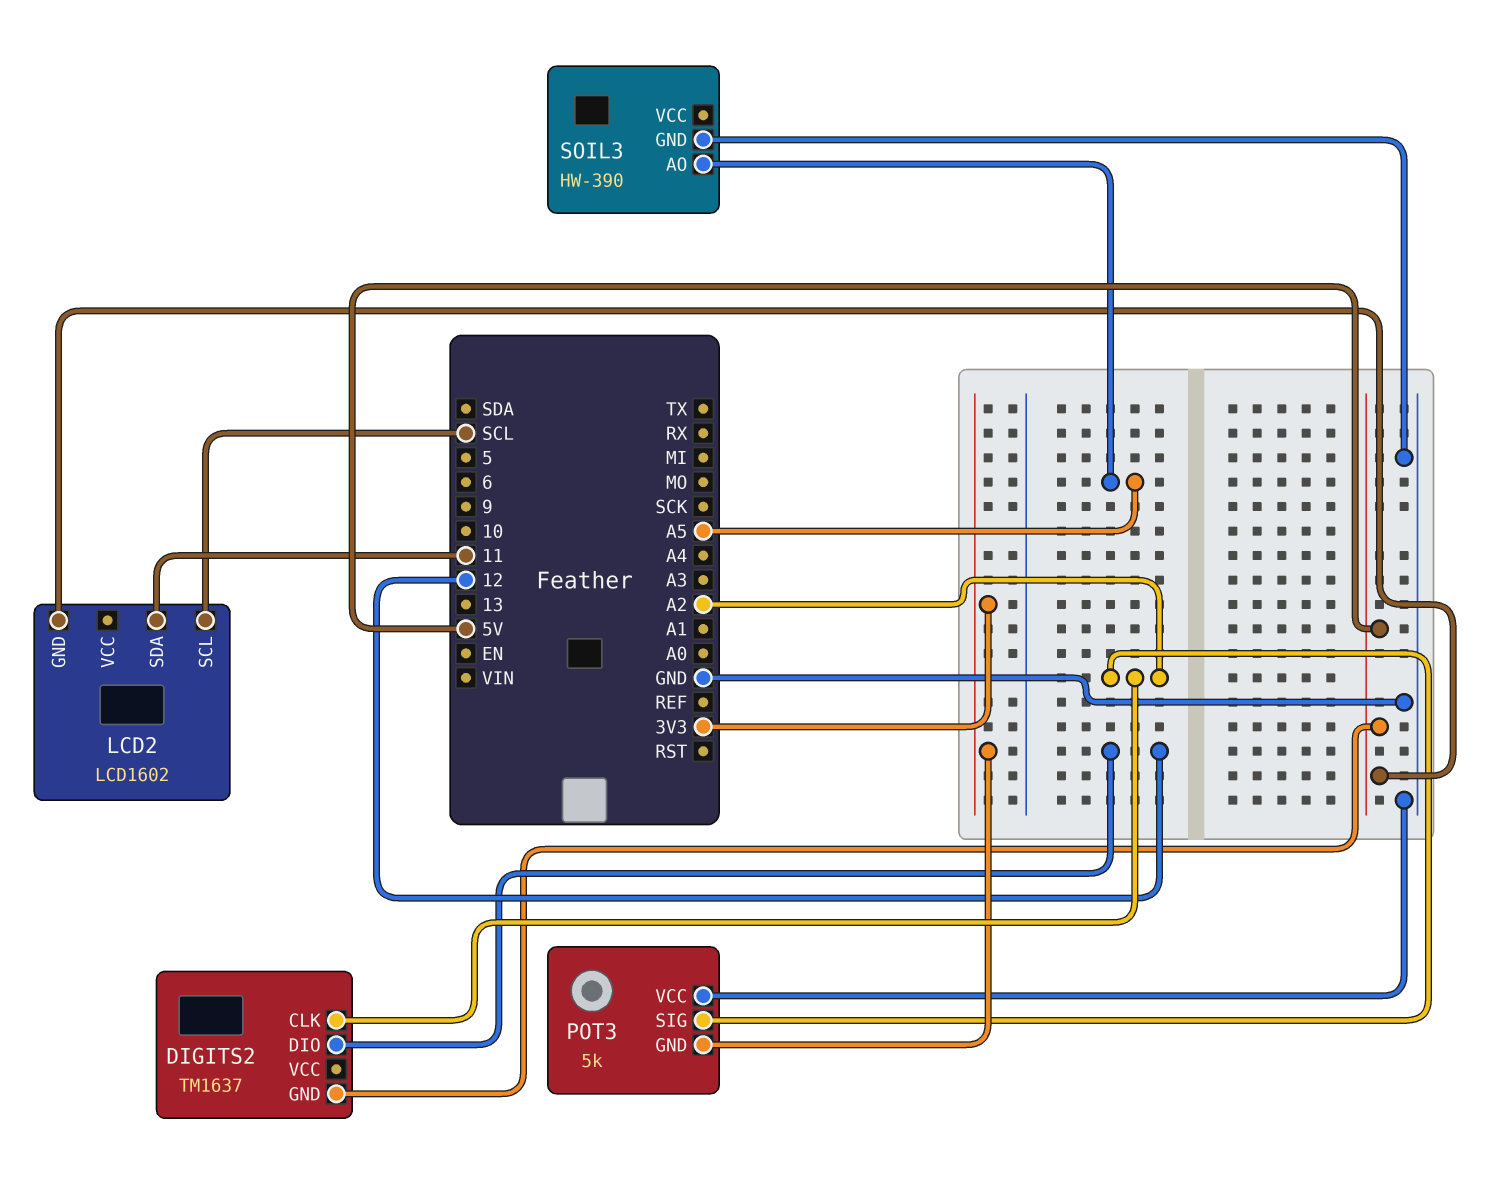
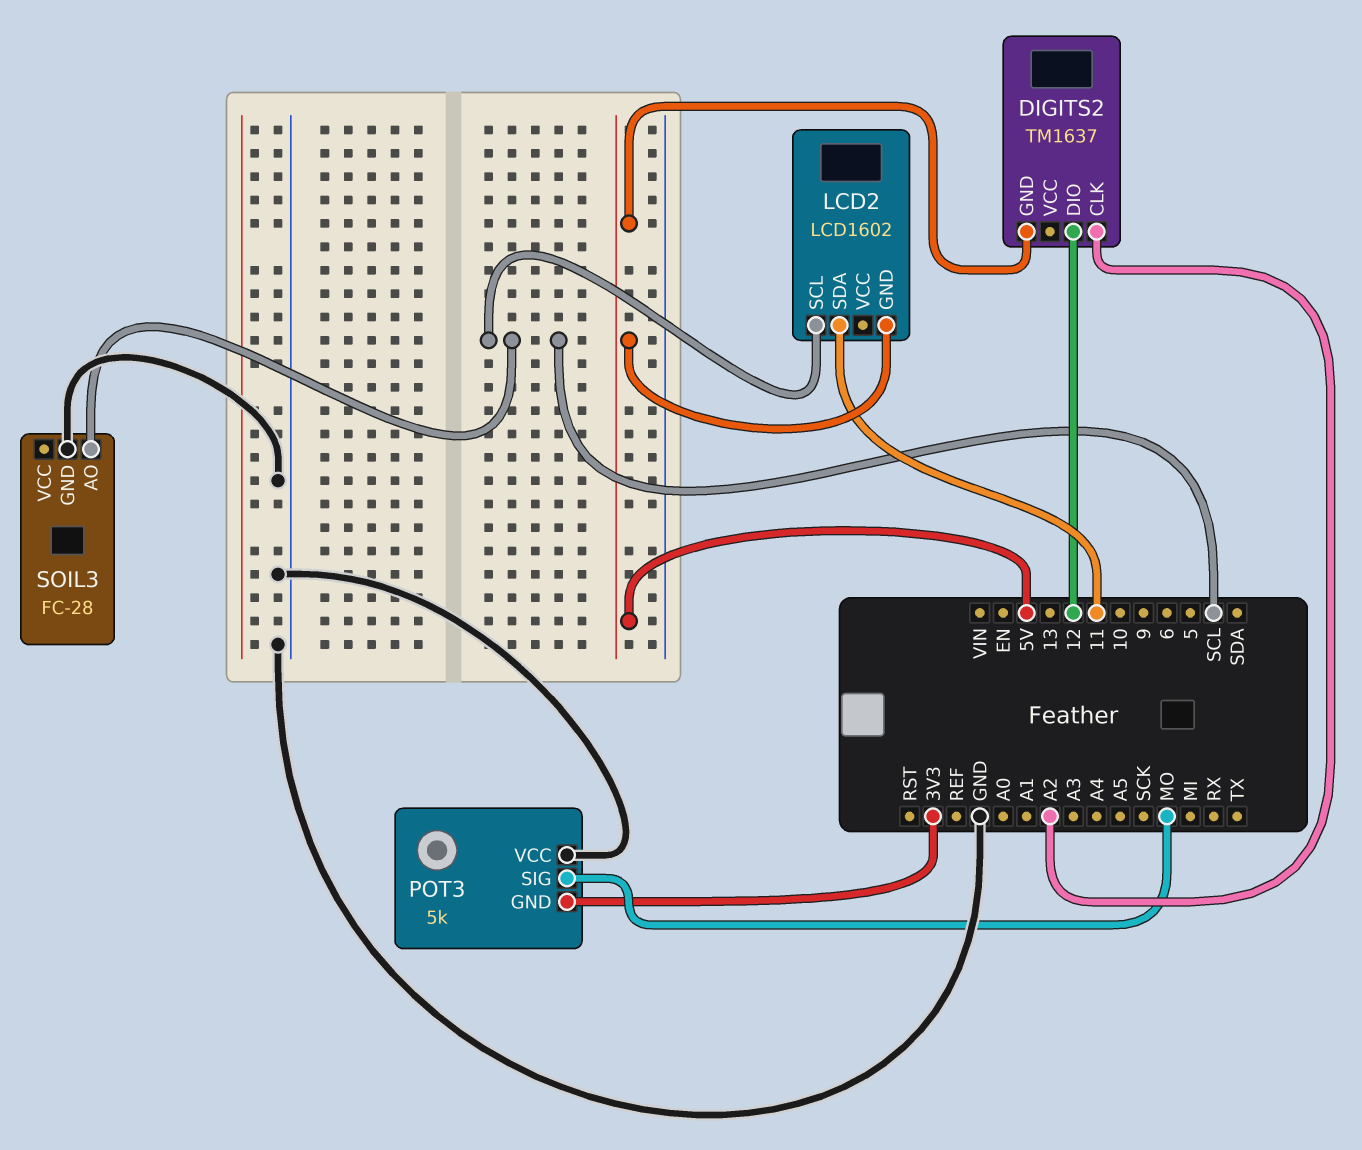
POT3 pin SIG: A2 -> MO
SOIL3: HW-390 -> FC-28
SOIL3 pin AO: A5 -> SCL

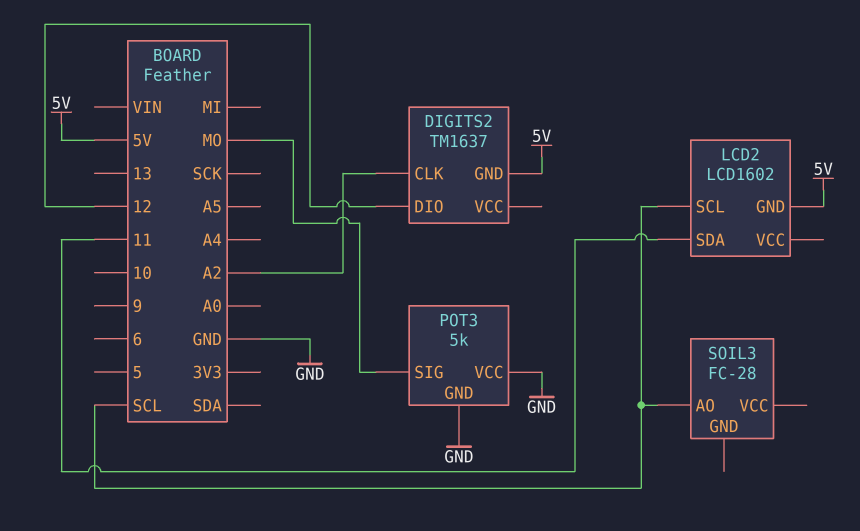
POT3 pin GND: 3V3 -> GND
SOIL3 pin GND: GND -> none

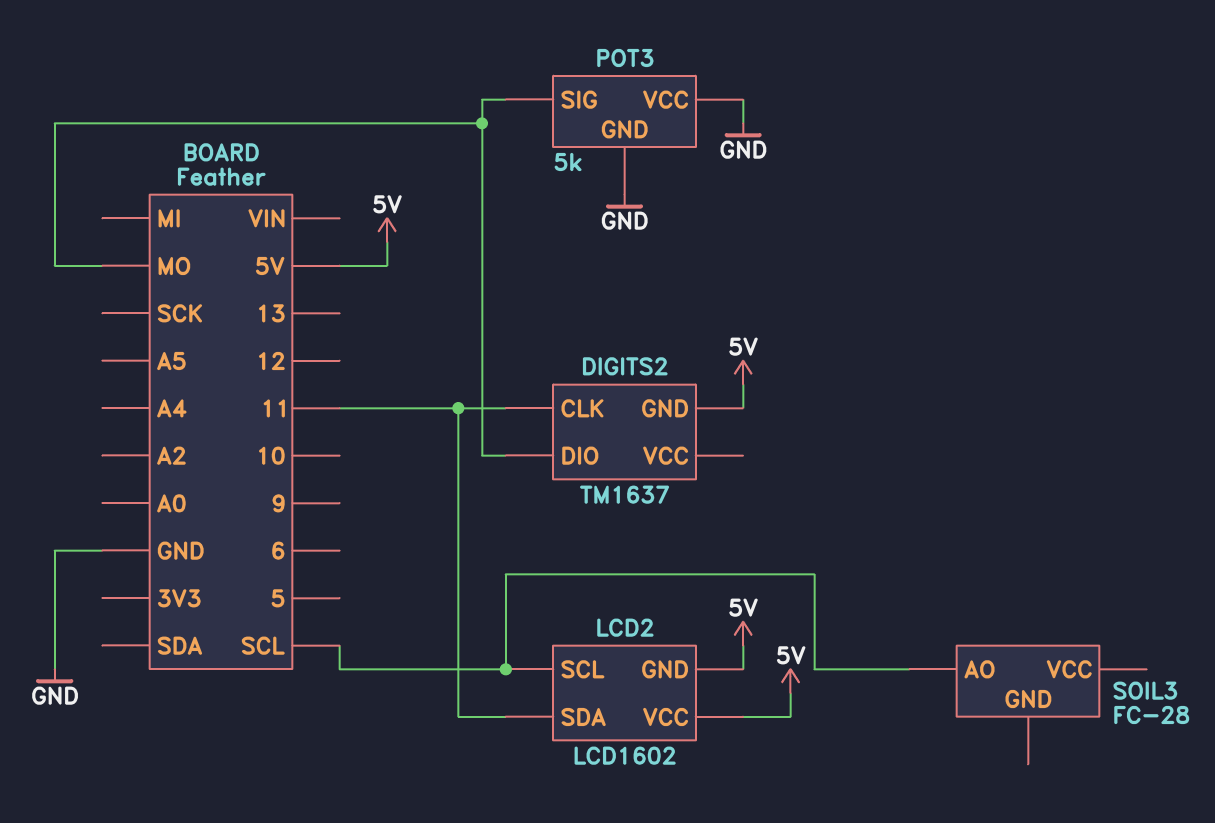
DIGITS2 pin CLK: A2 -> 11
DIGITS2 pin DIO: 12 -> MO
LCD2 pin VCC: none -> 5V

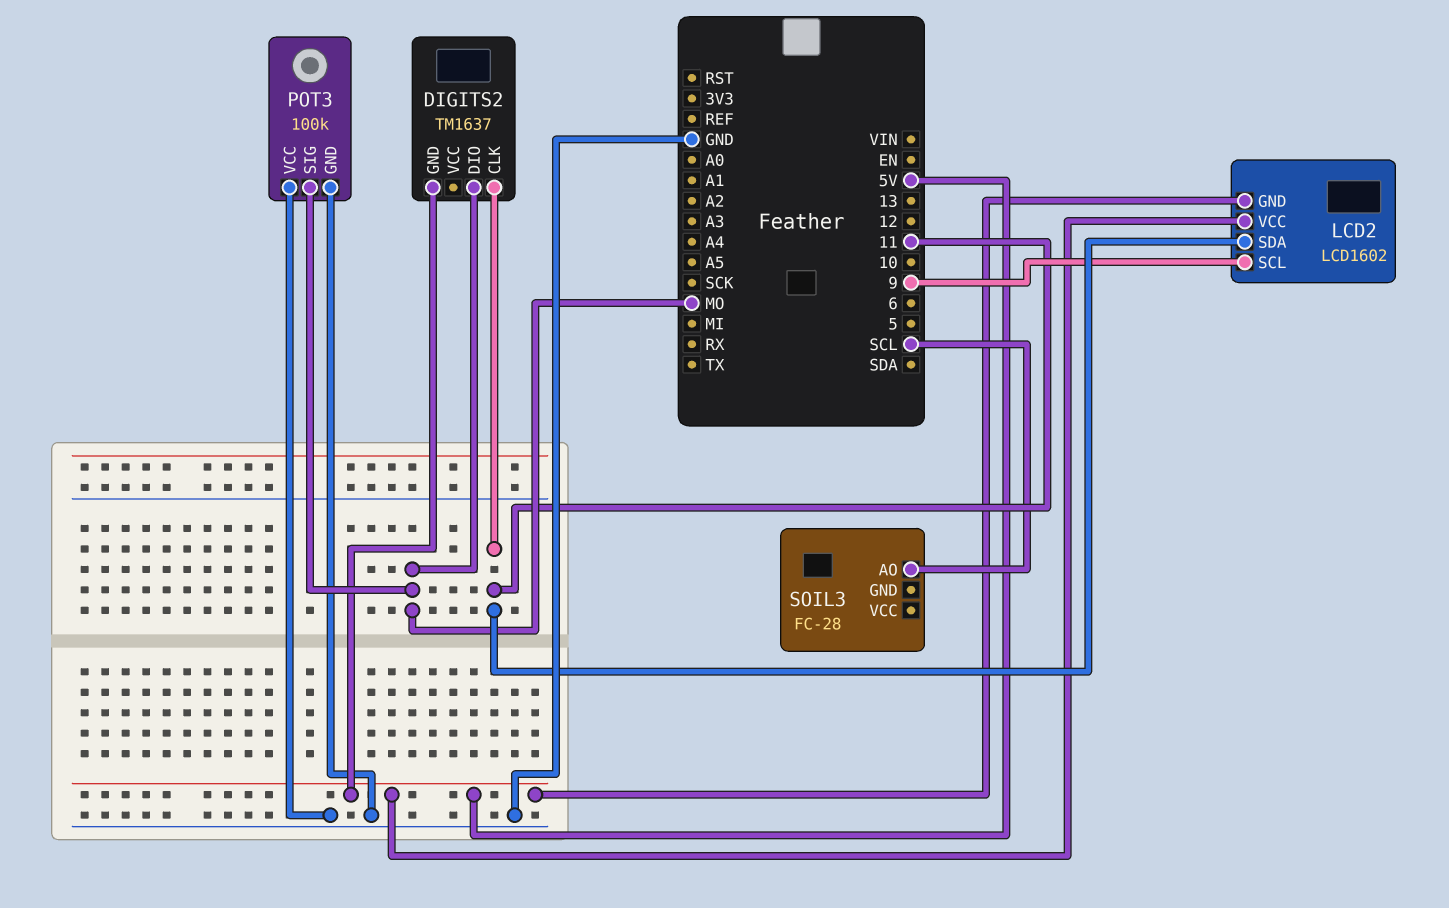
LCD2 pin SCL: SCL -> 9
POT3: 5k -> 100k

